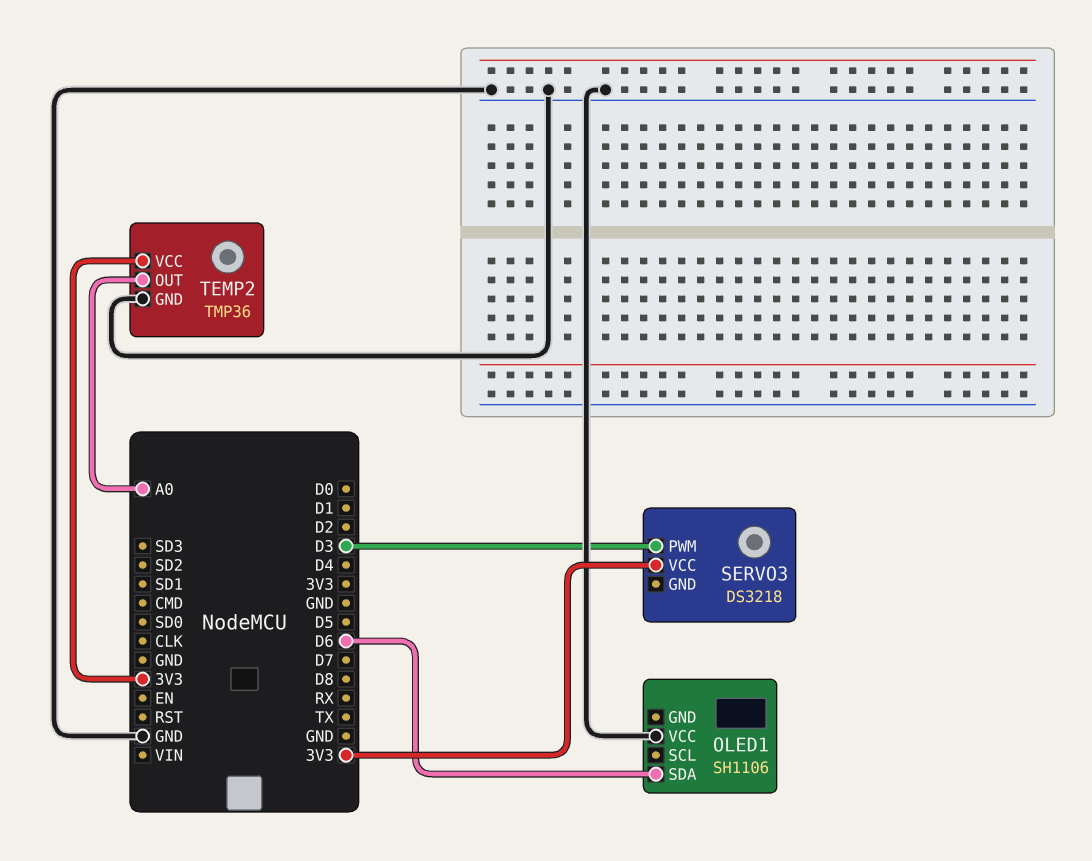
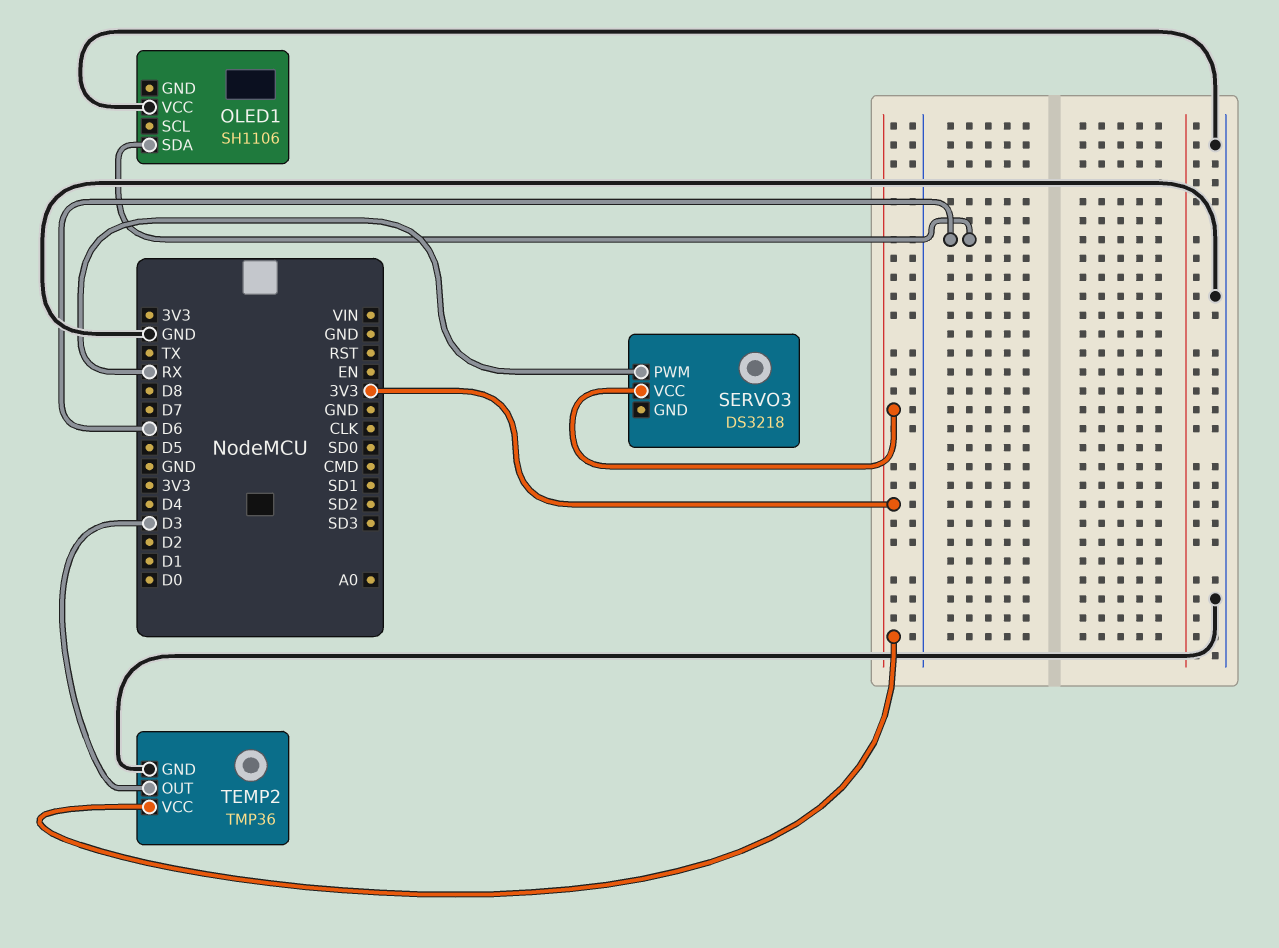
SERVO3 pin PWM: D3 -> RX
TEMP2 pin OUT: A0 -> D3

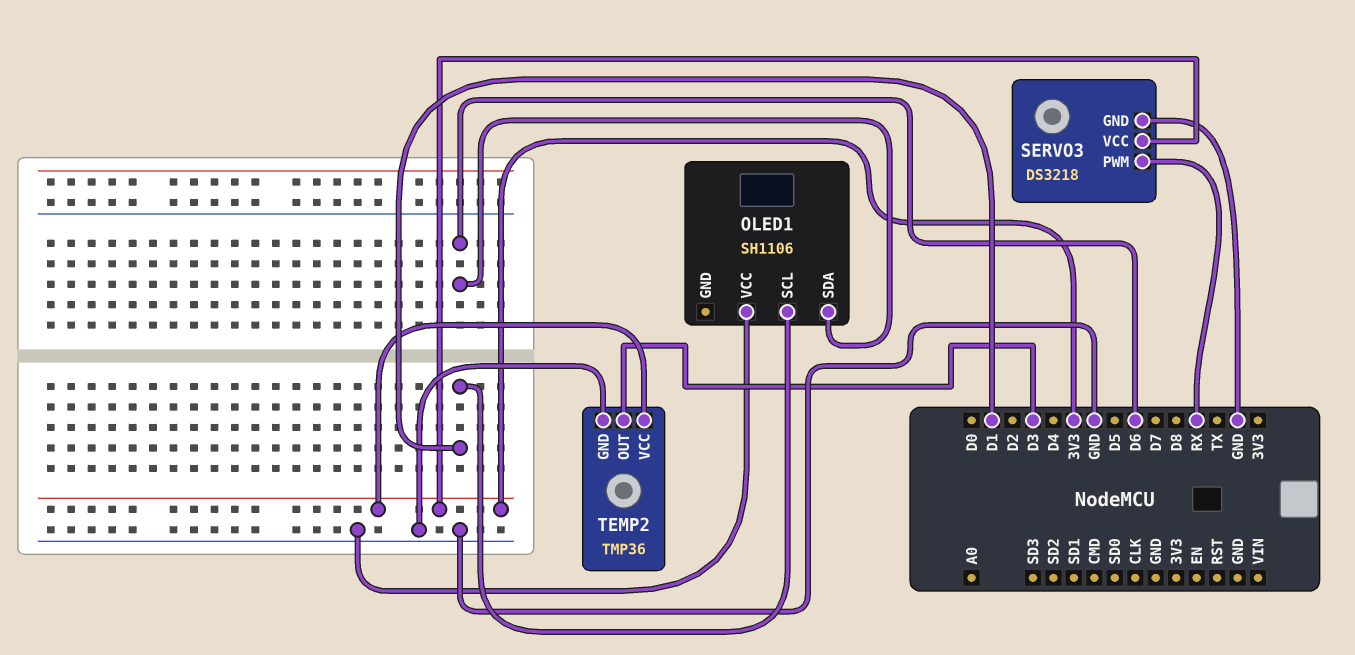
OLED1 pin SCL: none -> D1
SERVO3 pin GND: none -> GND

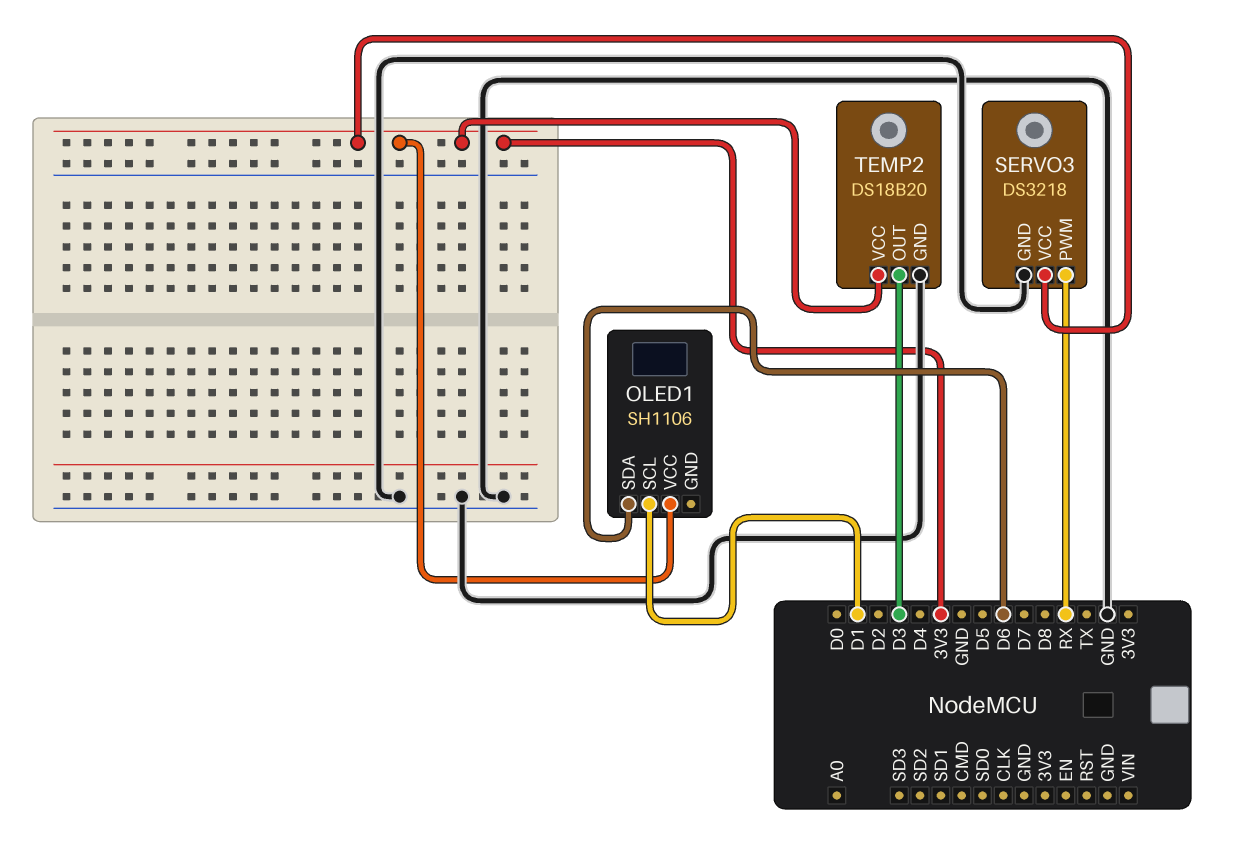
OLED1 pin VCC: GND -> 3V3
TEMP2: TMP36 -> DS18B20

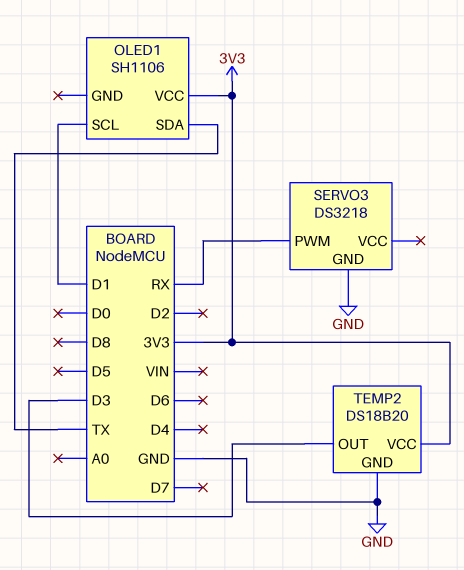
OLED1 pin SDA: D6 -> TX
SERVO3 pin VCC: 3V3 -> none

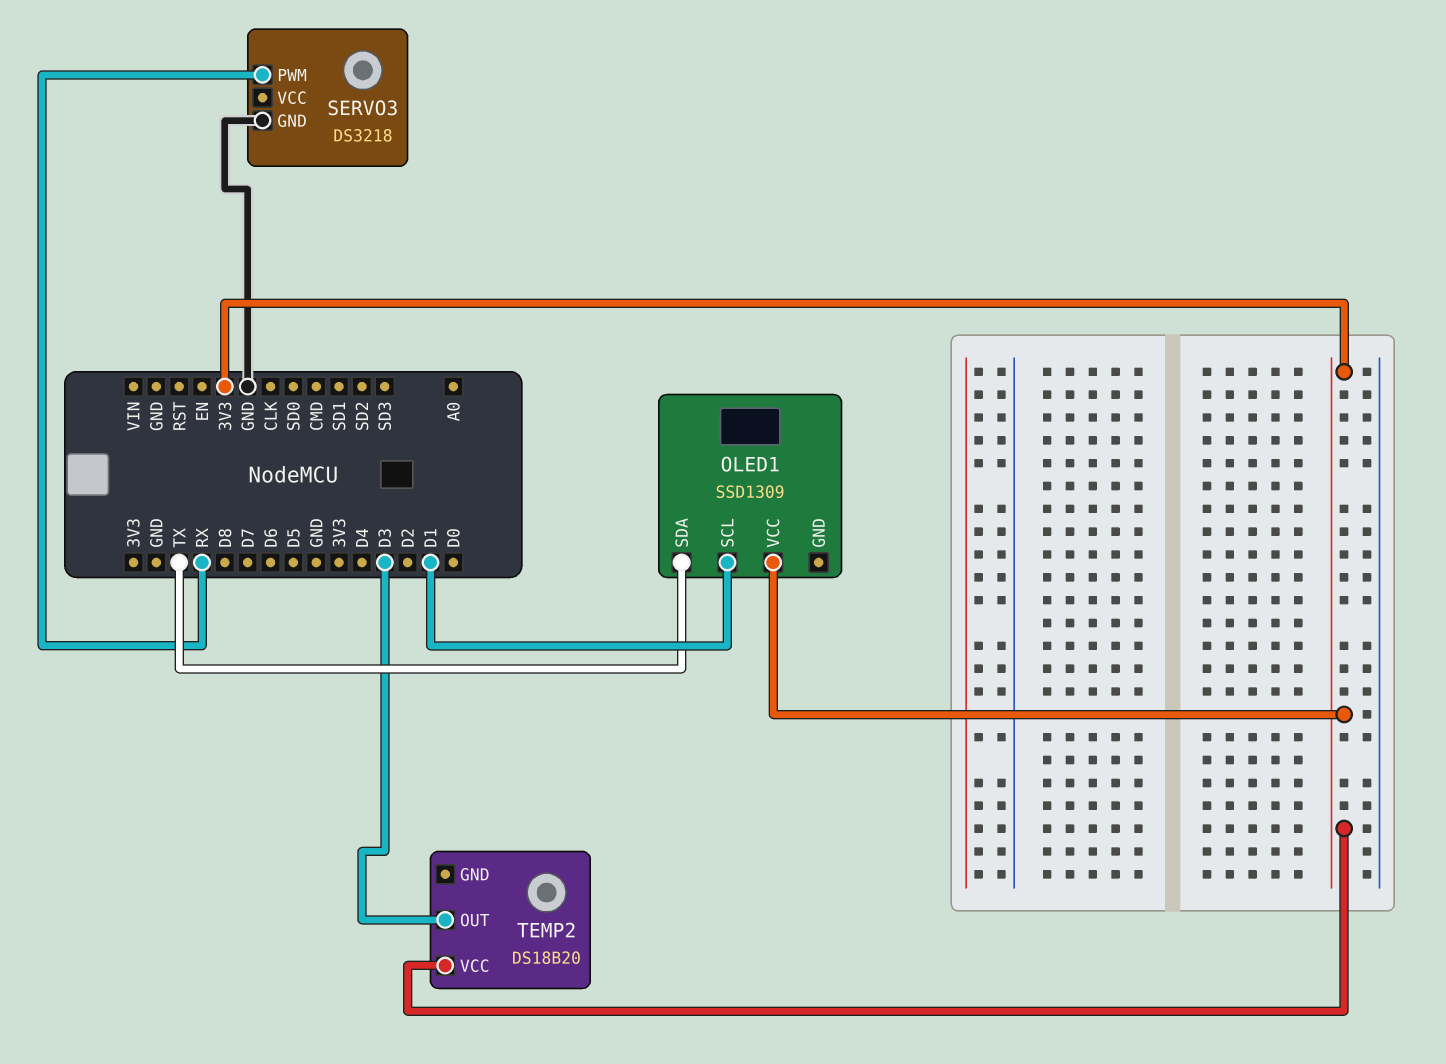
OLED1: SH1106 -> SSD1309
TEMP2 pin GND: GND -> none

